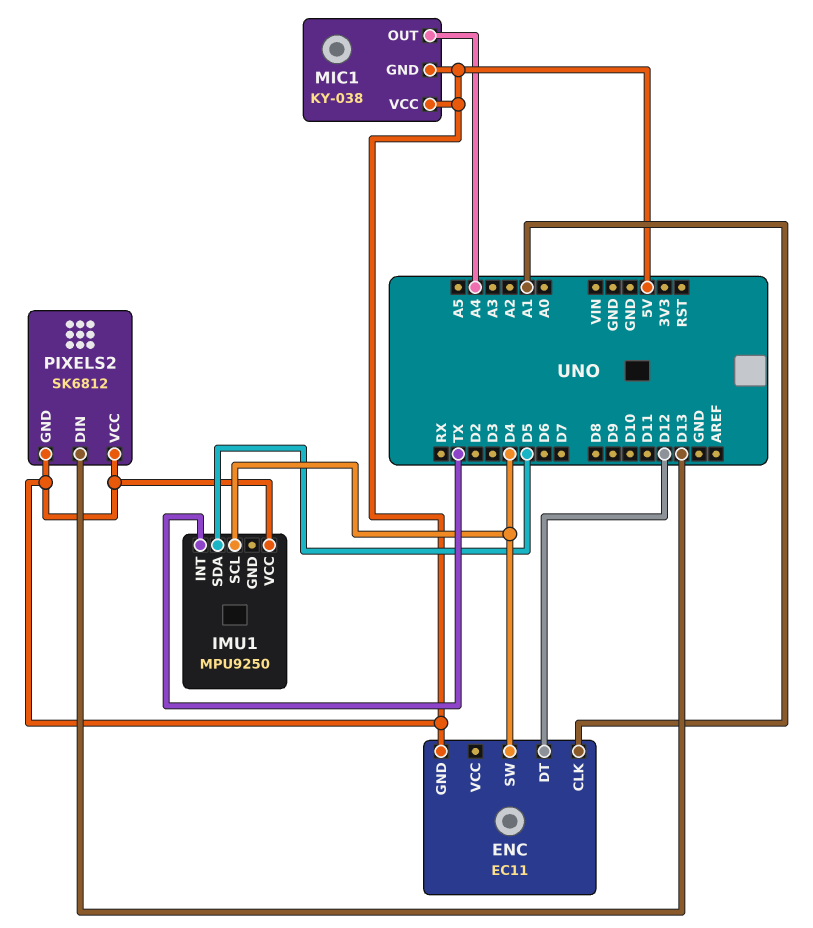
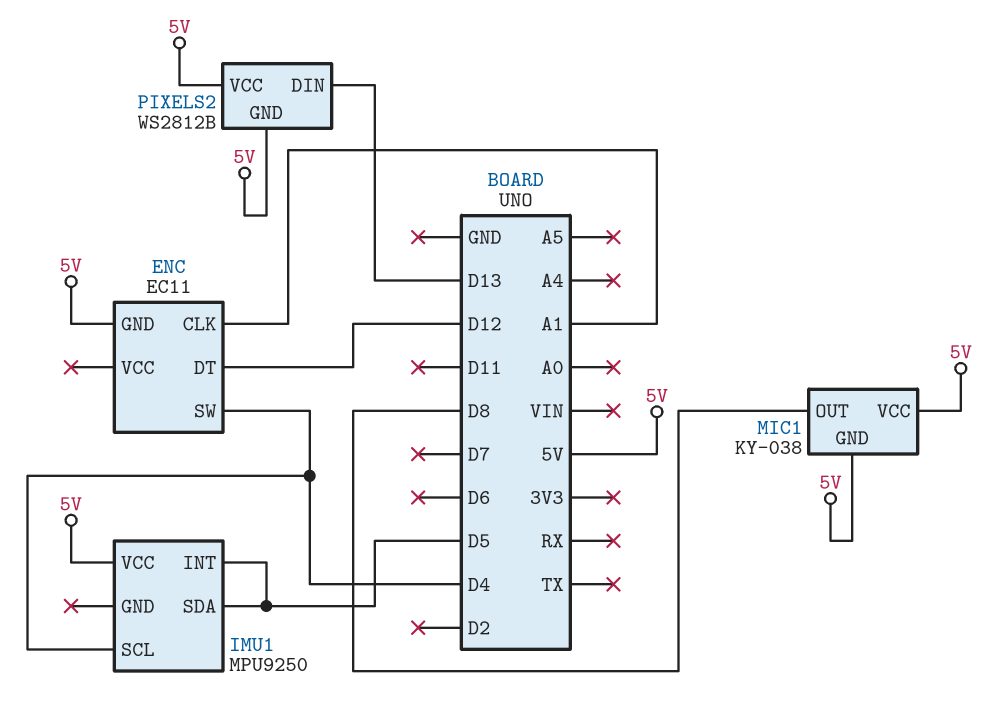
IMU1 pin INT: TX -> D5
MIC1 pin OUT: A4 -> D8
PIXELS2: SK6812 -> WS2812B

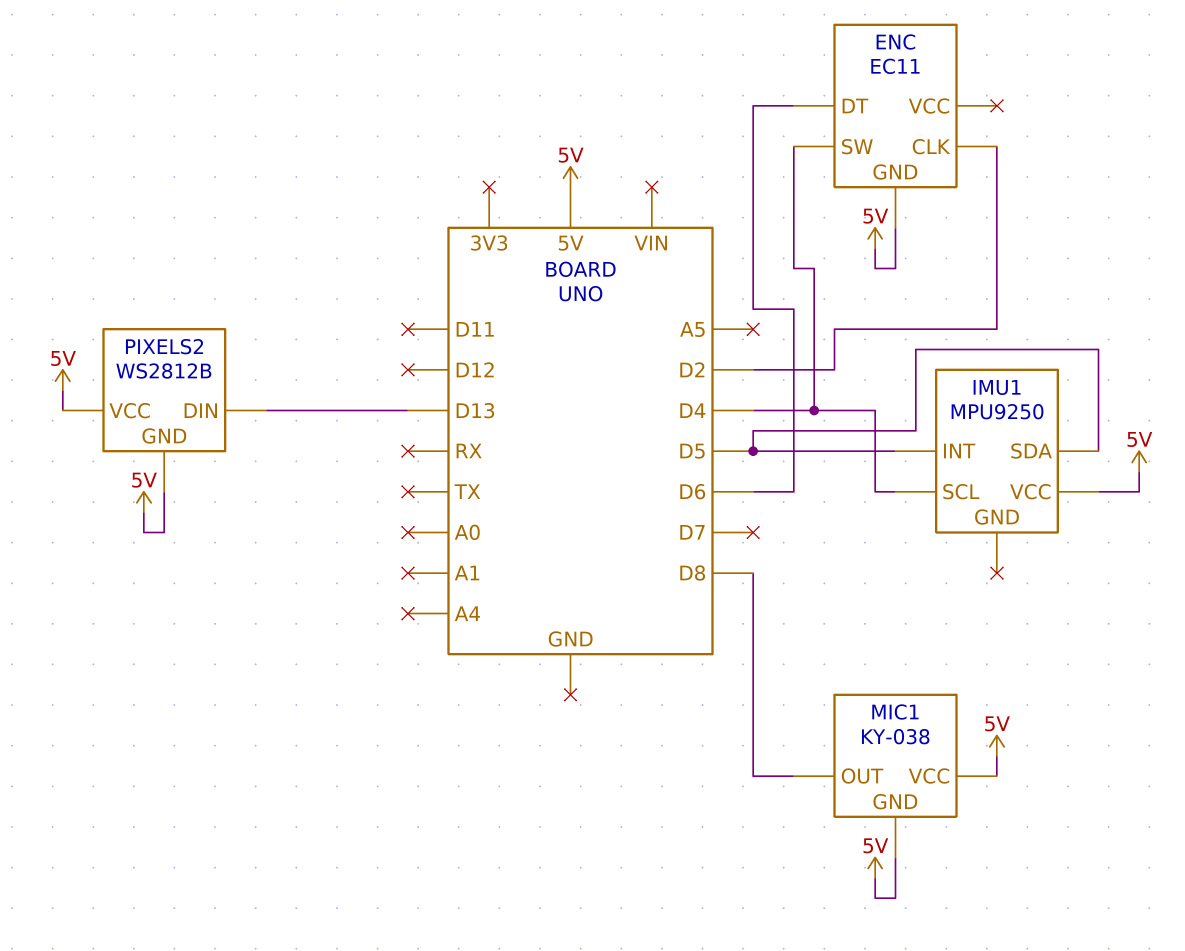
ENC pin CLK: A1 -> D2
ENC pin DT: D12 -> D6

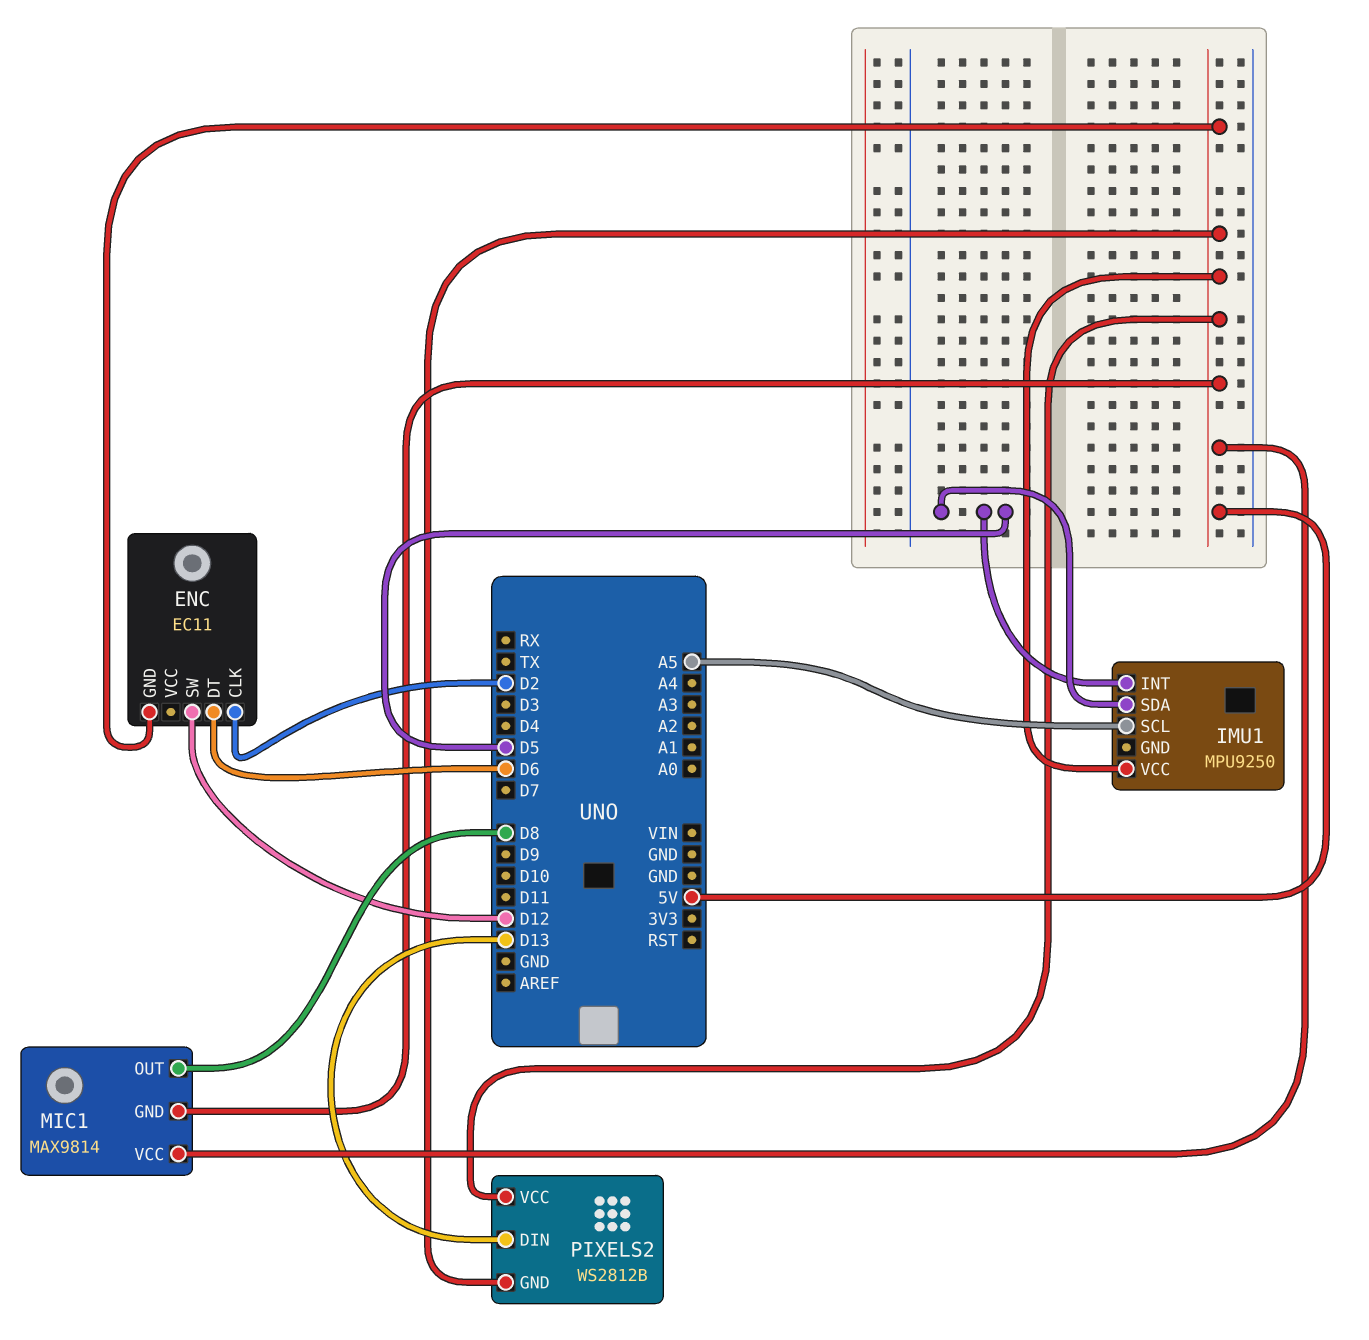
ENC pin SW: D4 -> D12
IMU1 pin SCL: D4 -> A5
MIC1: KY-038 -> MAX9814

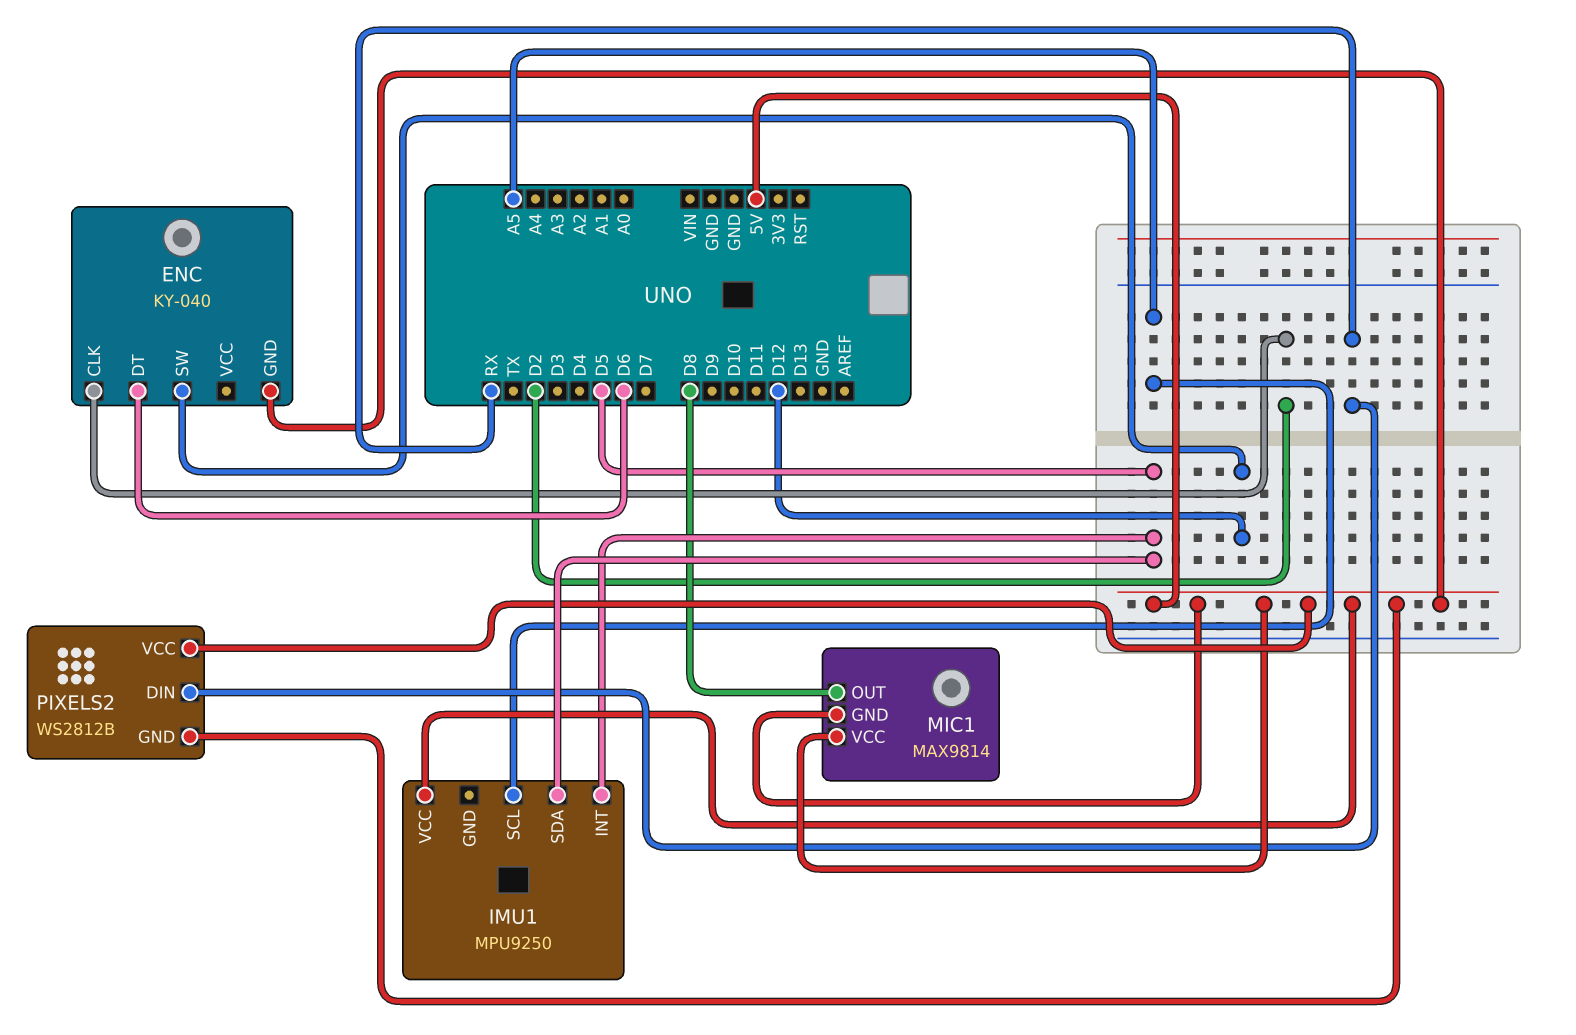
ENC: EC11 -> KY-040
PIXELS2 pin DIN: D13 -> RX

